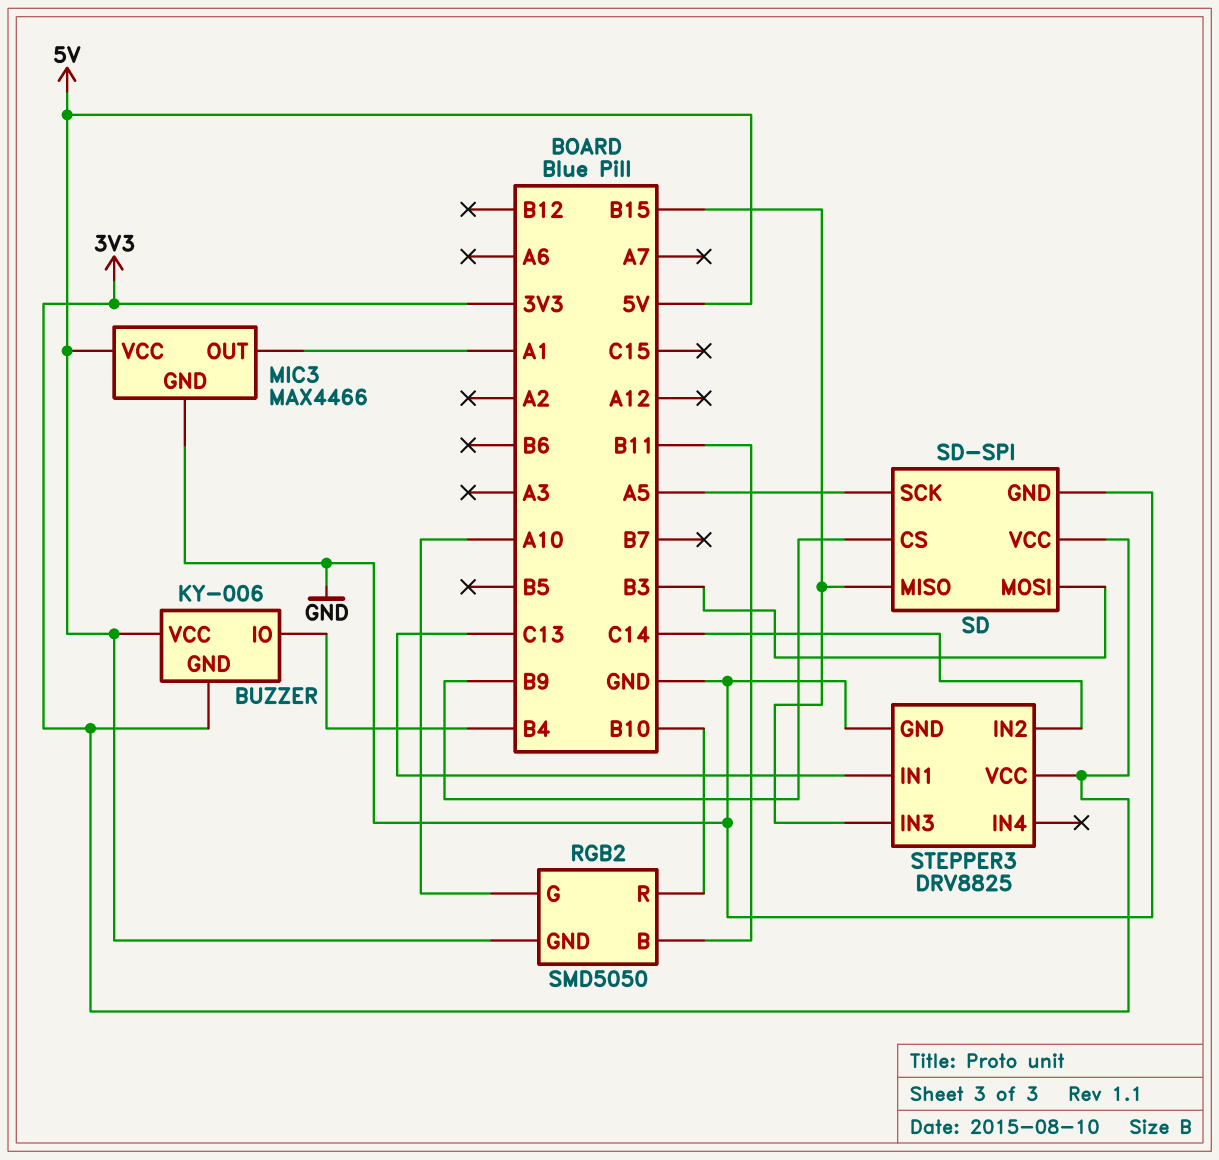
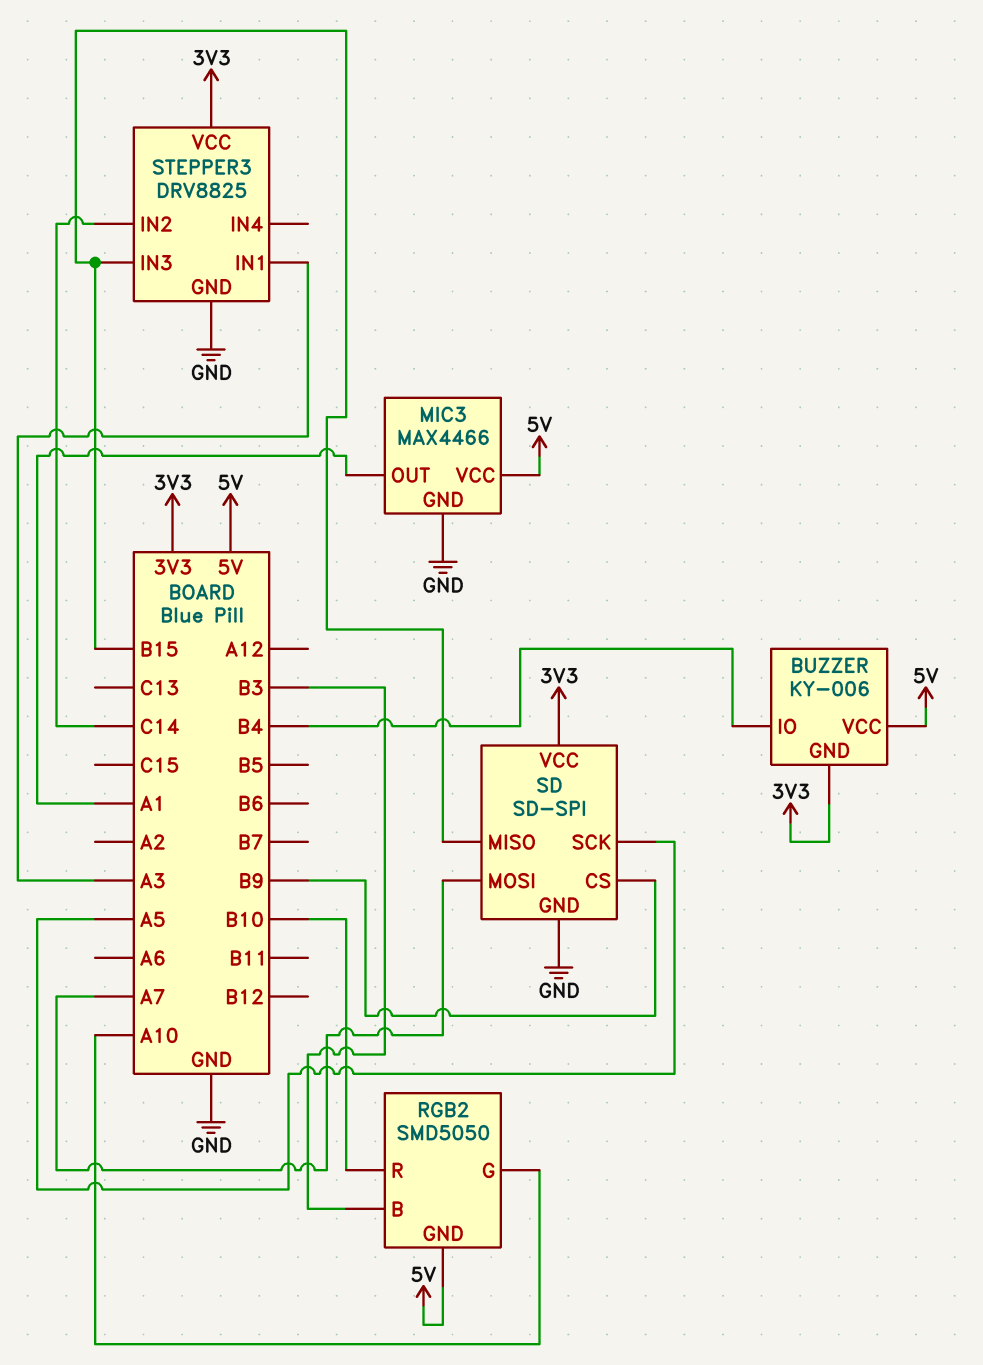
RGB2 pin B: B11 -> B3
SD pin MOSI: B3 -> A7
STEPPER3 pin IN1: C13 -> A3

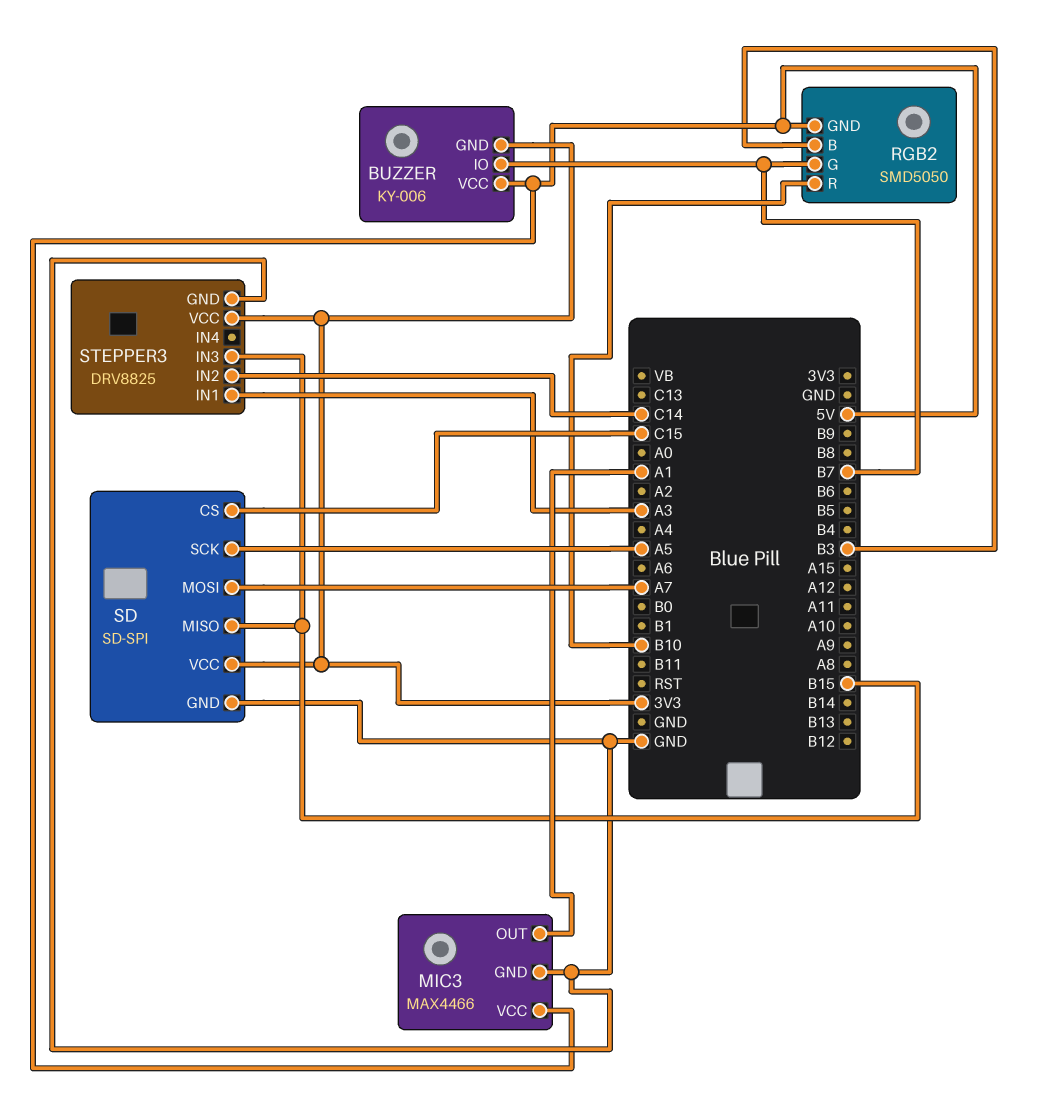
BUZZER pin IO: B4 -> B7
RGB2 pin G: A10 -> B7
SD pin CS: B9 -> C15

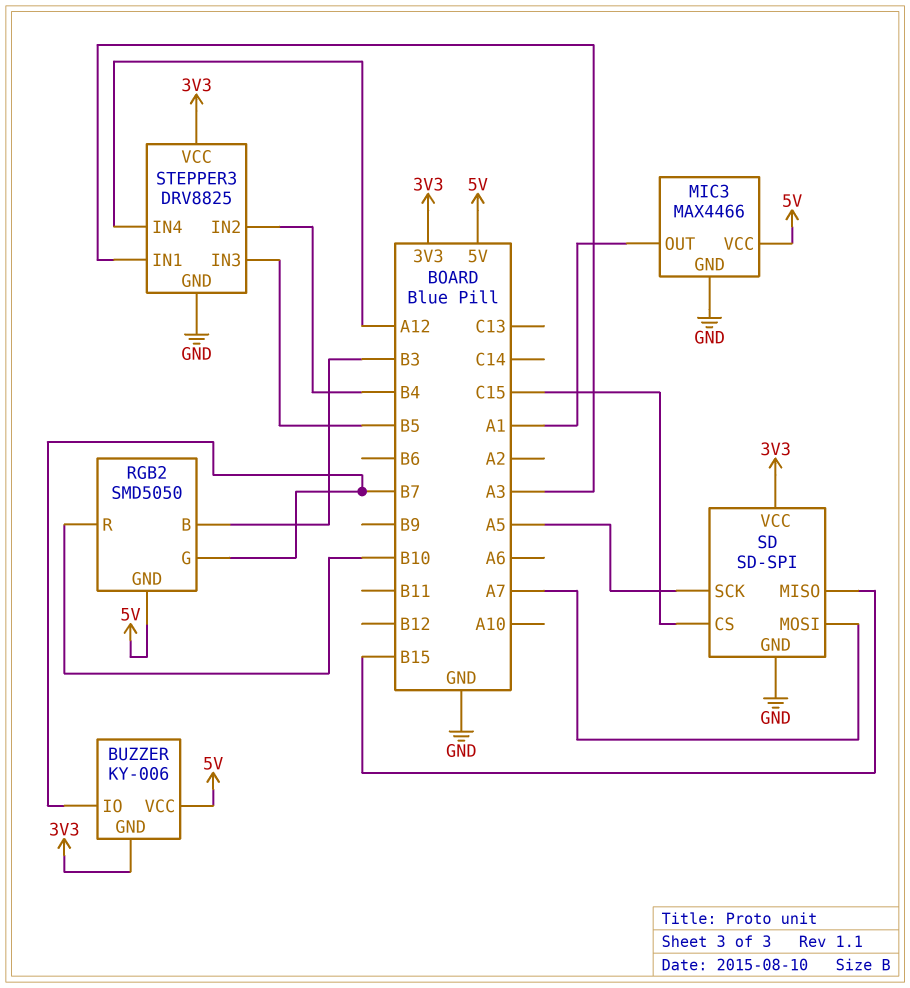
STEPPER3 pin IN2: C14 -> B4
STEPPER3 pin IN3: B15 -> B5
STEPPER3 pin IN4: none -> A12

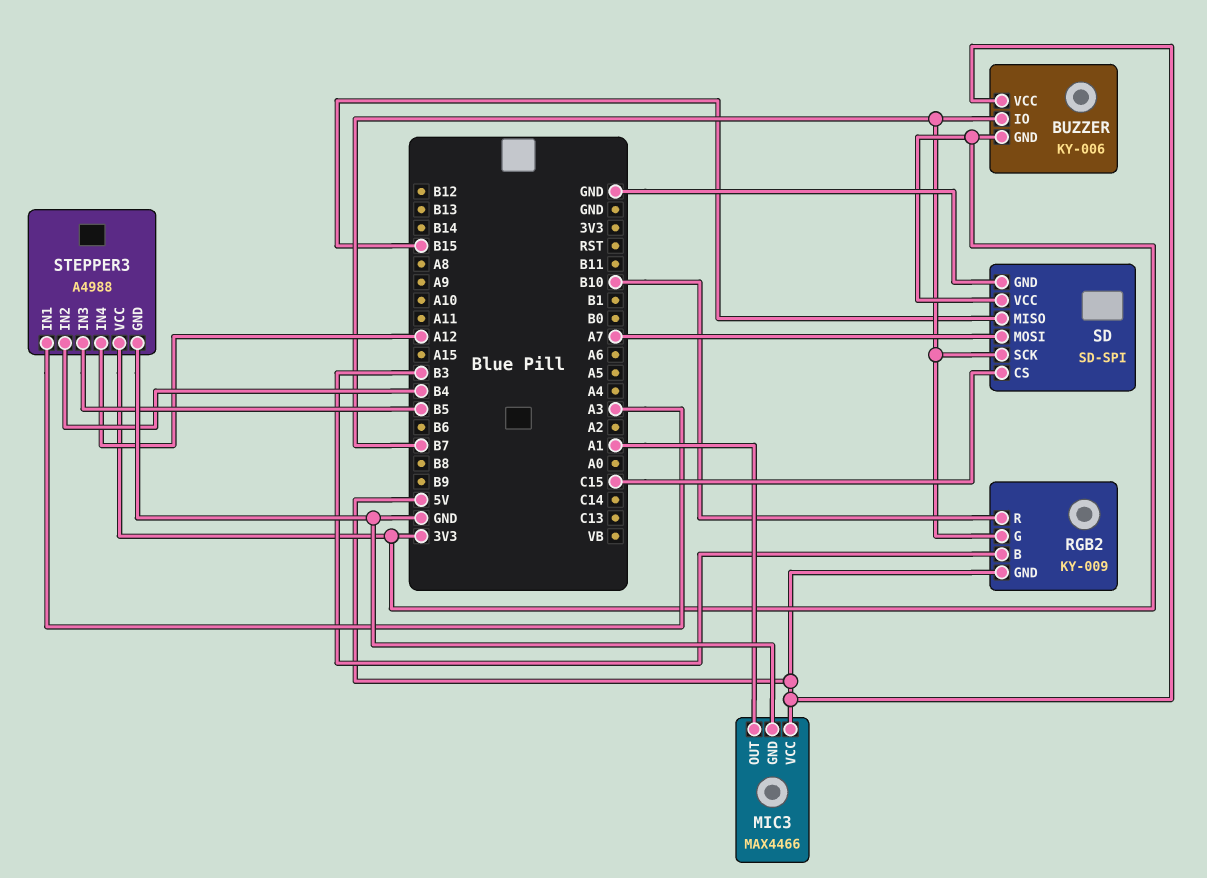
RGB2: SMD5050 -> KY-009
SD pin SCK: A5 -> B7
STEPPER3: DRV8825 -> A4988

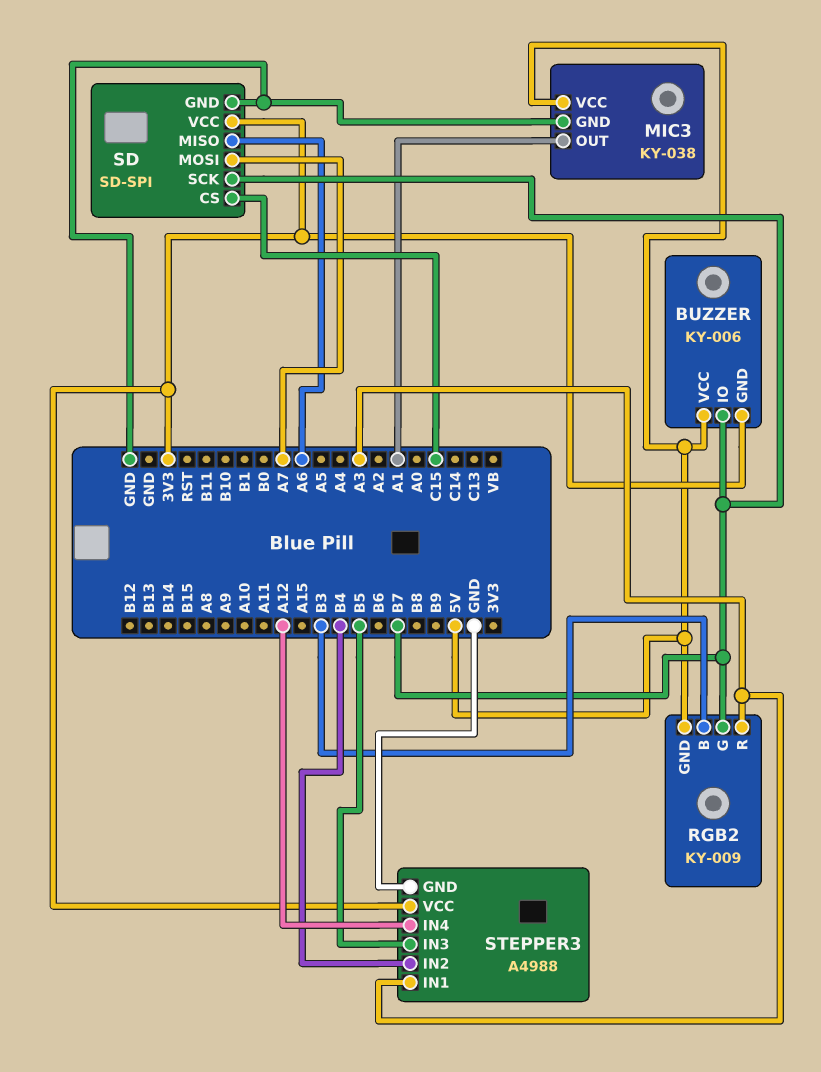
MIC3: MAX4466 -> KY-038
RGB2 pin R: B10 -> A3
SD pin MISO: B15 -> A6

